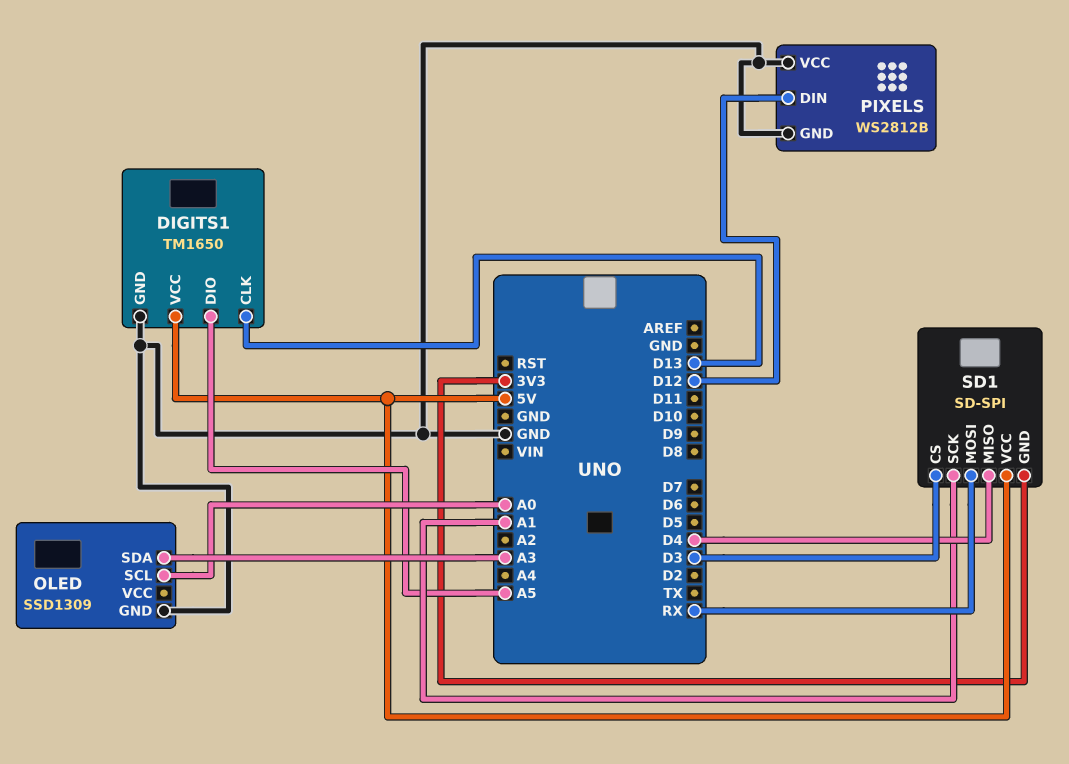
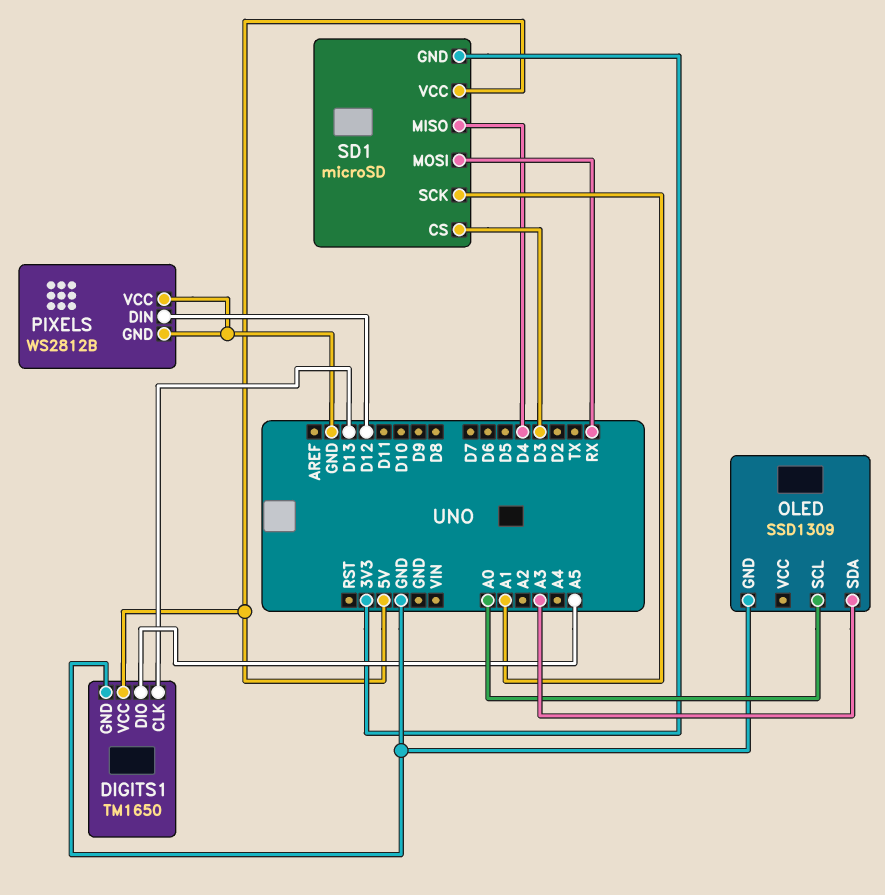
SD1: SD-SPI -> microSD

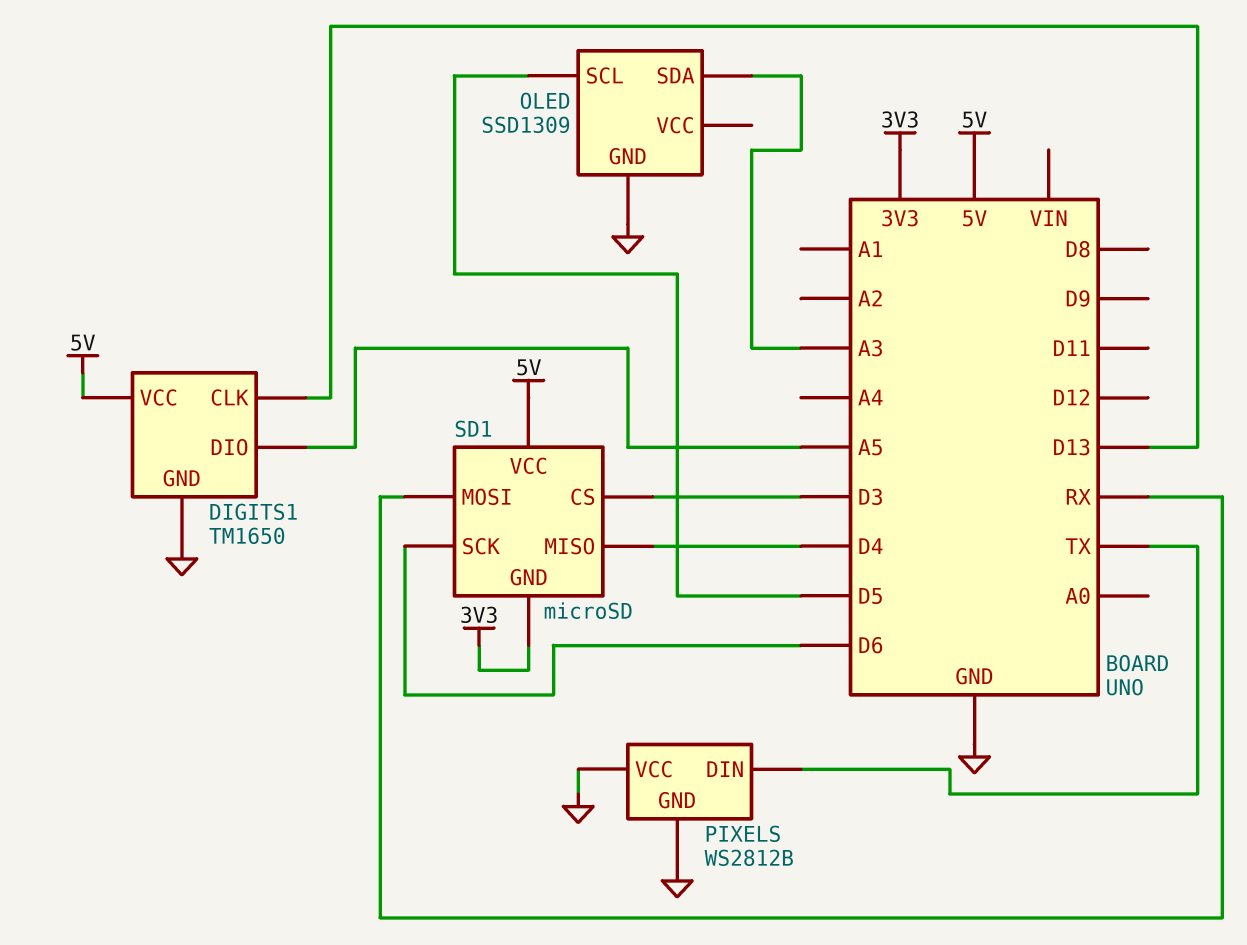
OLED pin SCL: A0 -> D5
PIXELS pin DIN: D12 -> TX
SD1 pin SCK: A1 -> D6

